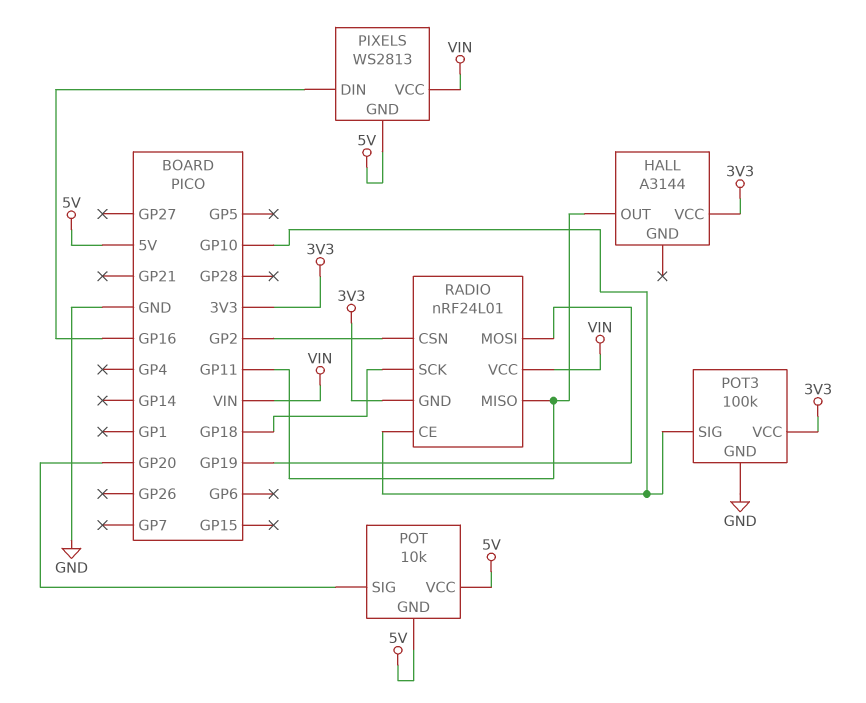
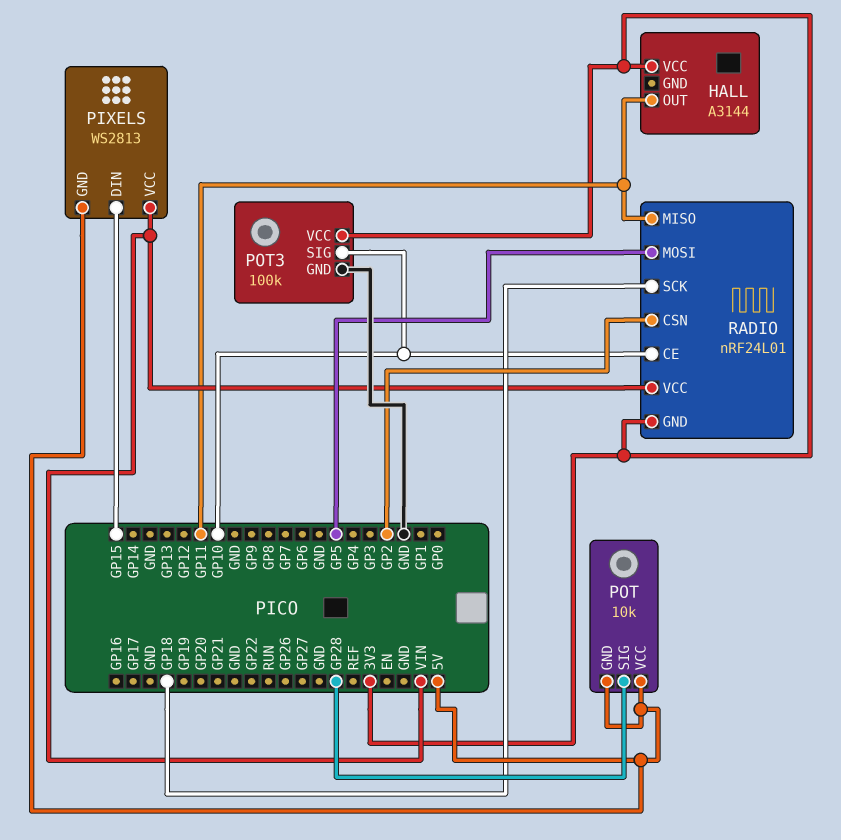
PIXELS pin DIN: GP16 -> GP15
POT pin SIG: GP20 -> GP28
RADIO pin MOSI: GP19 -> GP5

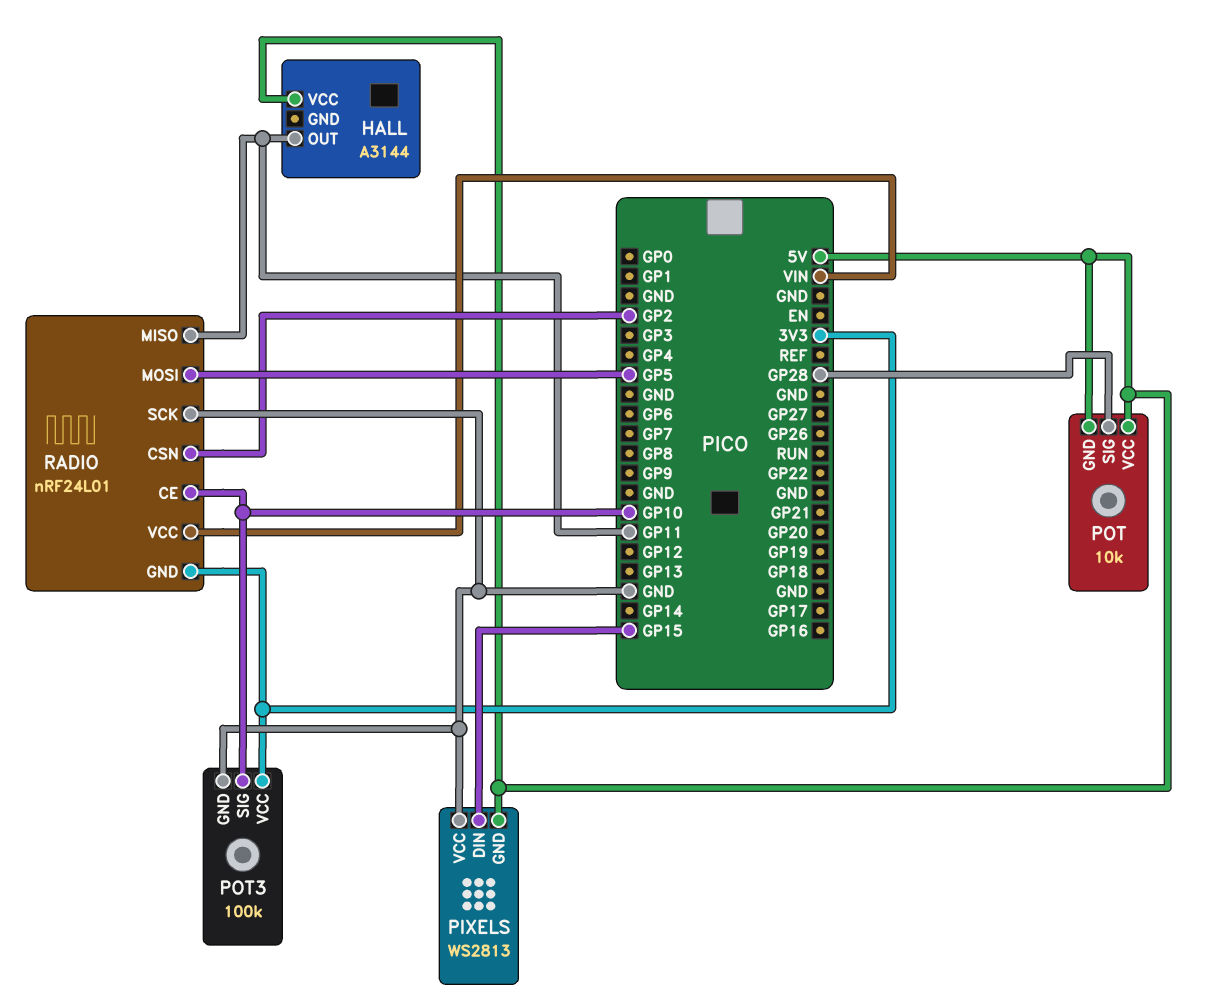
HALL pin VCC: 3V3 -> 5V
PIXELS pin VCC: VIN -> GND
RADIO pin SCK: GP18 -> GND

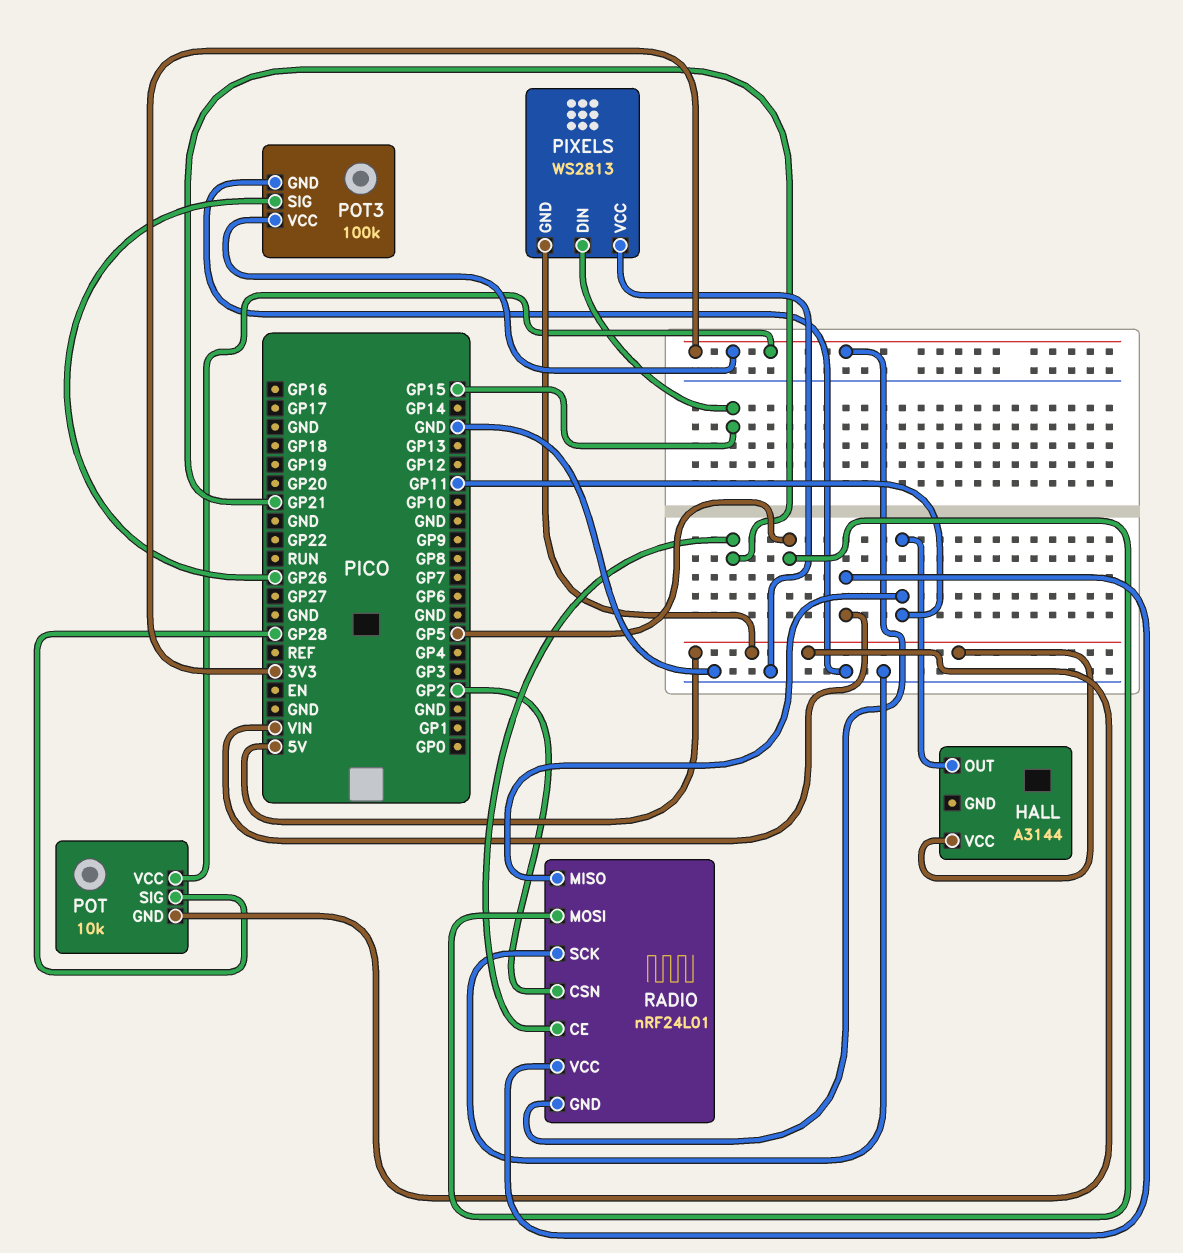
POT pin VCC: 5V -> 3V3
POT3 pin SIG: GP10 -> GP26
RADIO pin CE: GP10 -> GP21

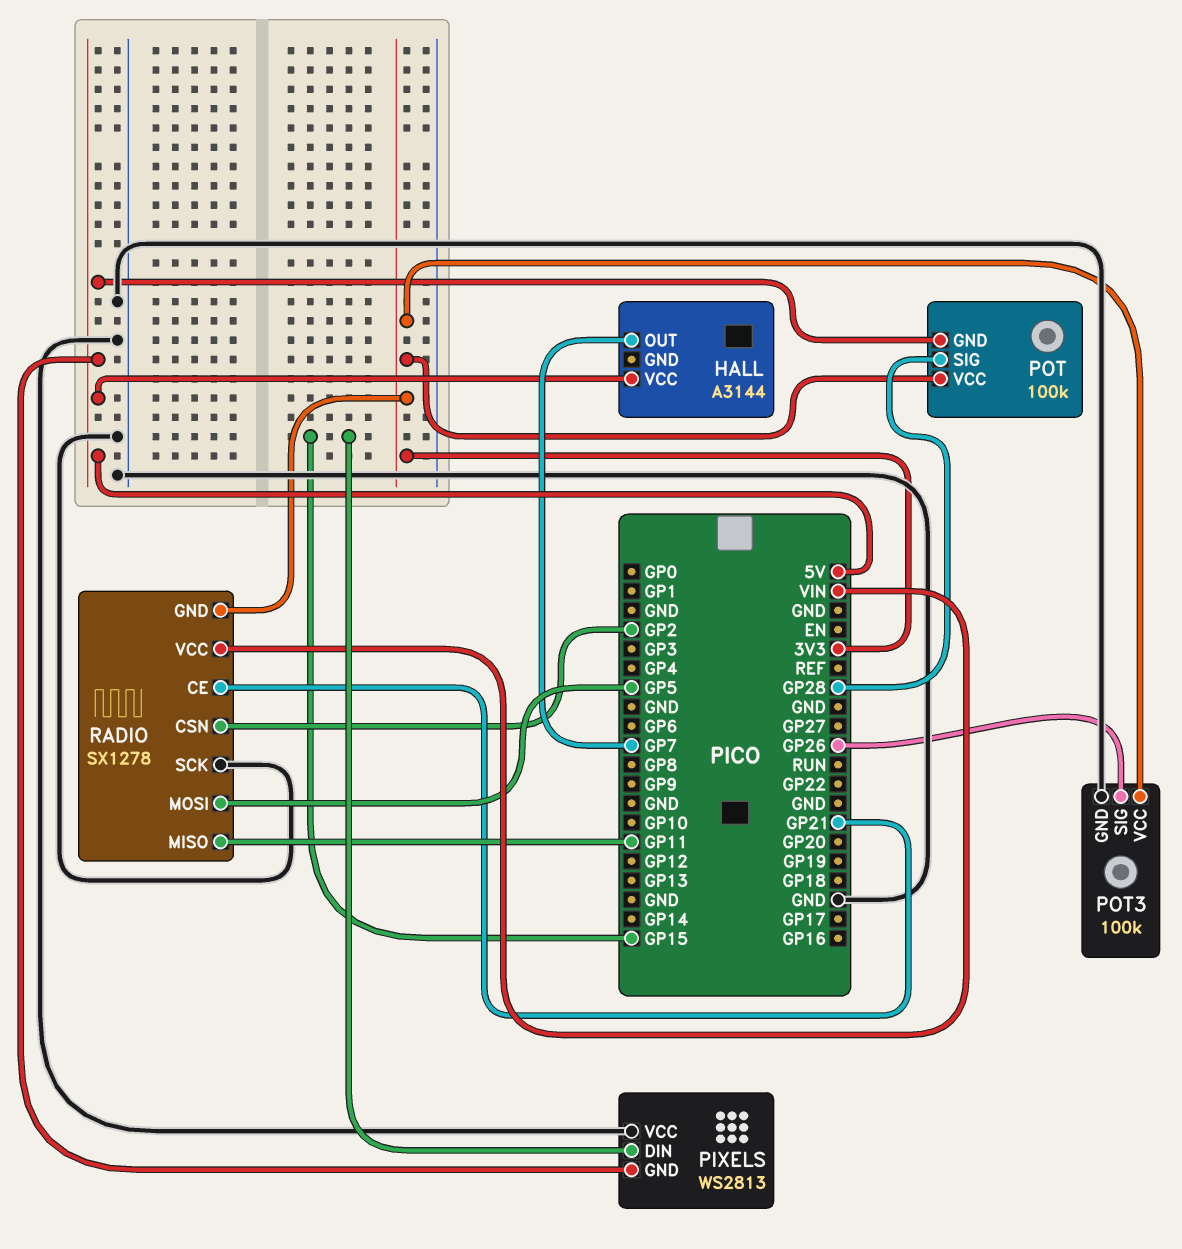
HALL pin OUT: GP11 -> GP7
POT: 10k -> 100k
RADIO: nRF24L01 -> SX1278

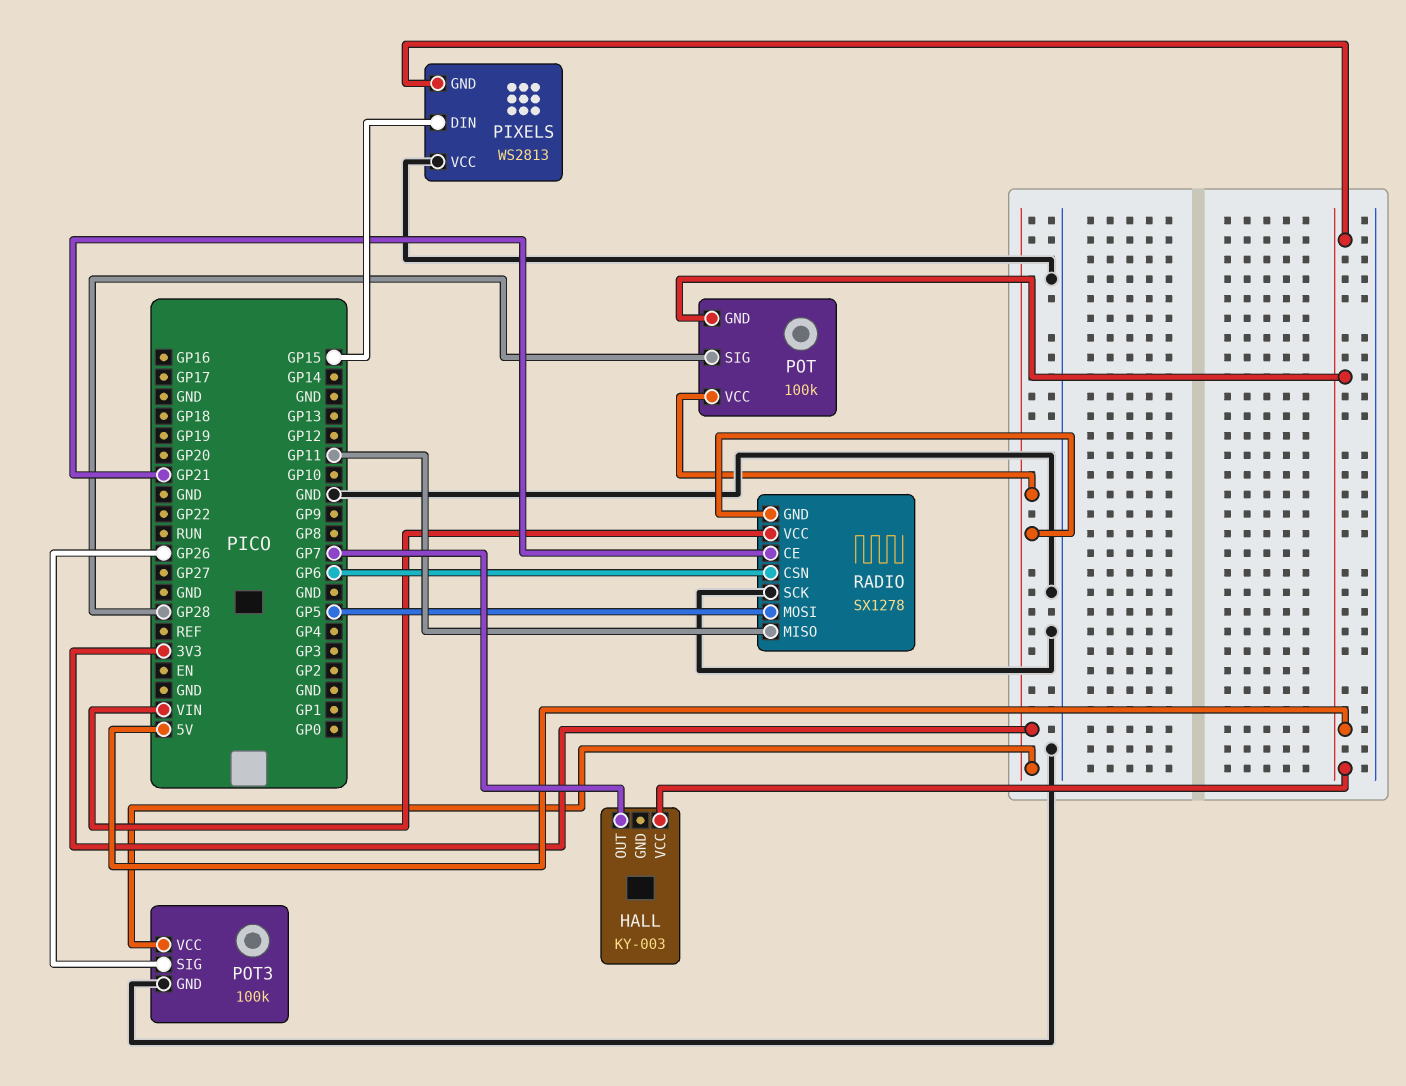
HALL: A3144 -> KY-003
RADIO pin CSN: GP2 -> GP6

